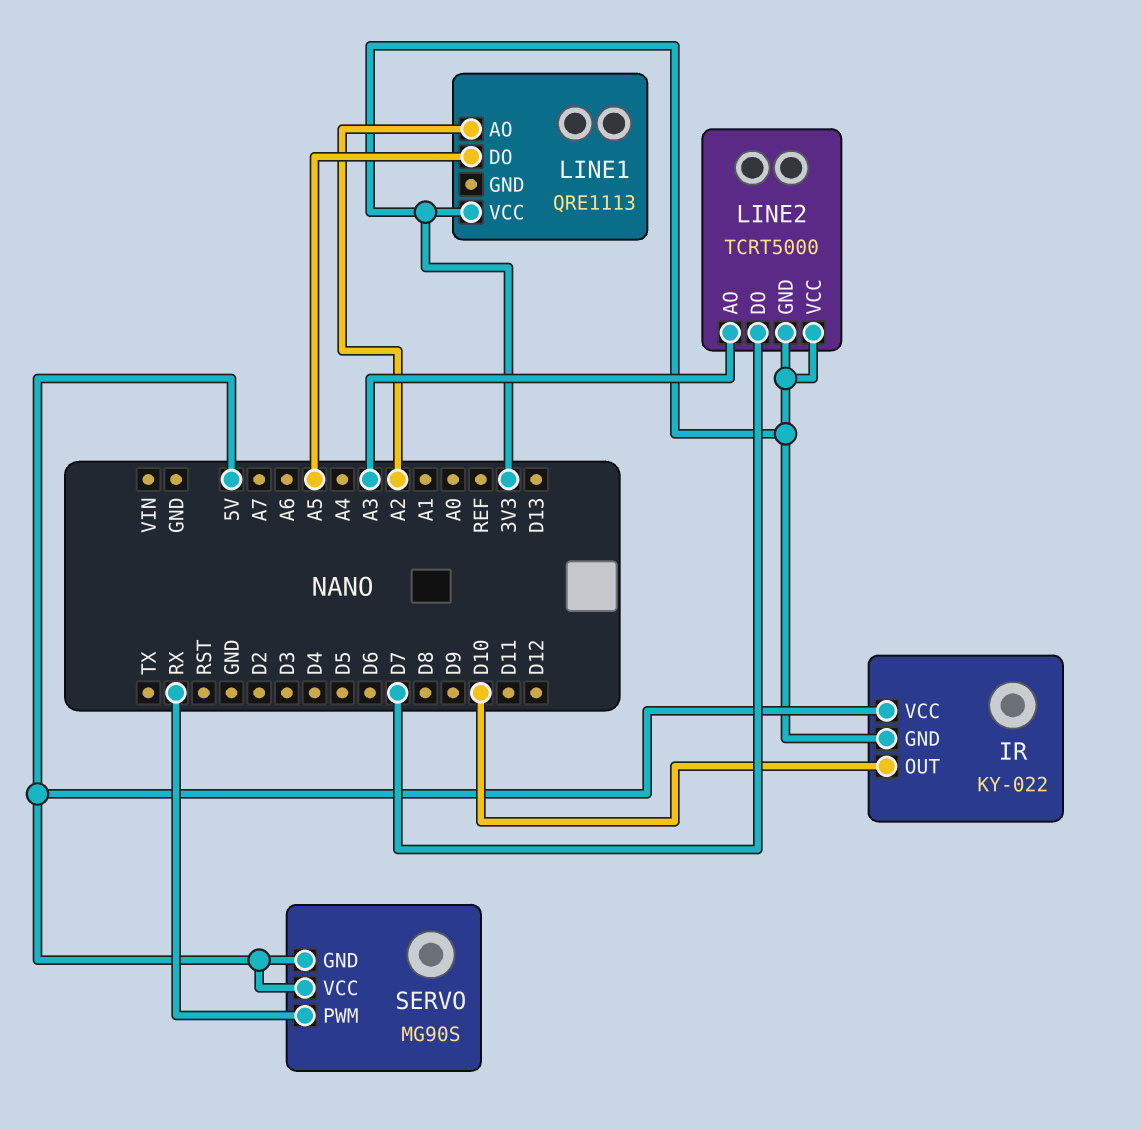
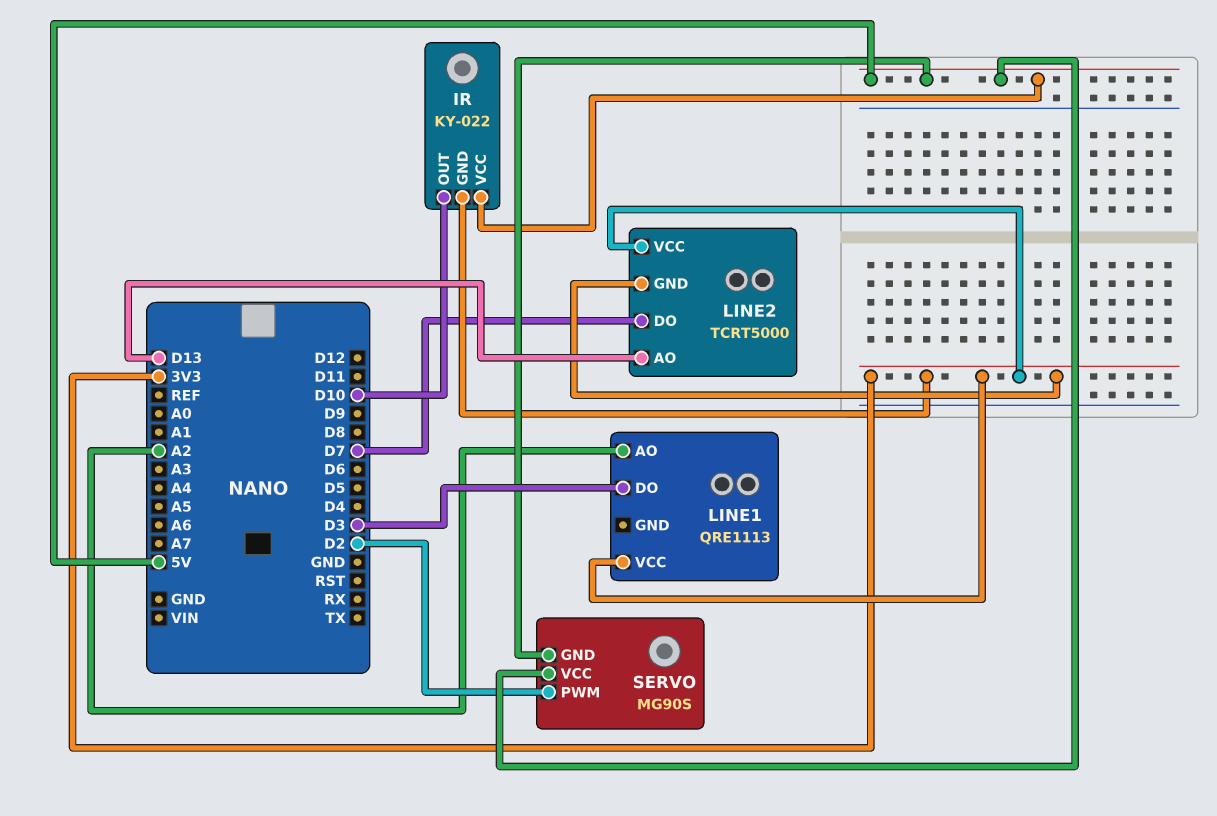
LINE1 pin DO: A5 -> D3
LINE2 pin AO: A3 -> D13
SERVO pin PWM: RX -> D2

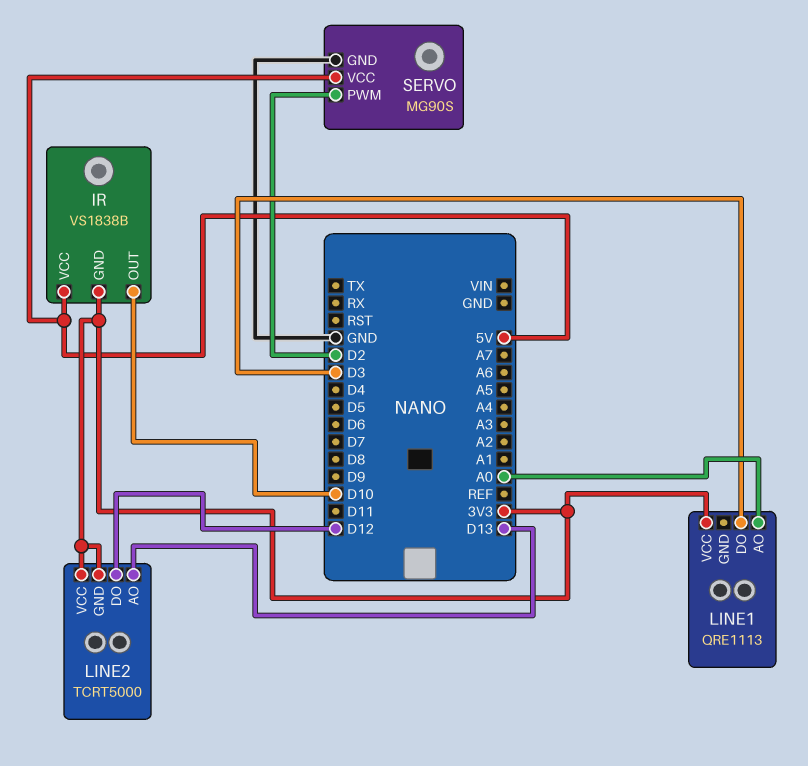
IR: KY-022 -> VS1838B
LINE1 pin AO: A2 -> A0
LINE2 pin DO: D7 -> D12
SERVO pin GND: 5V -> GND

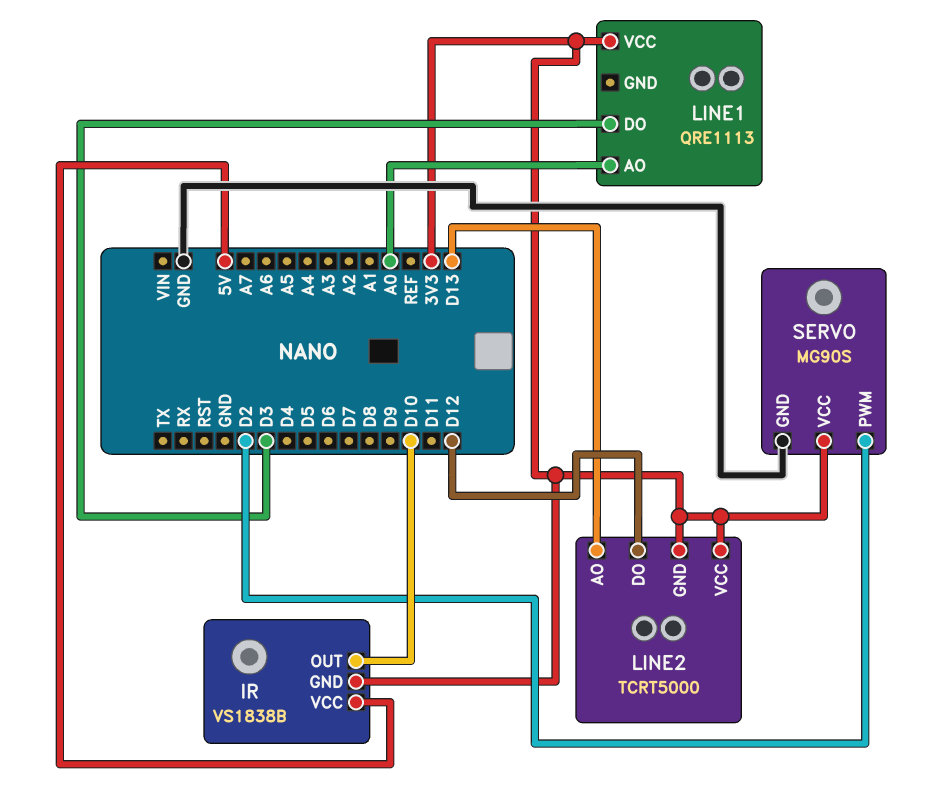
SERVO pin VCC: 5V -> 3V3

